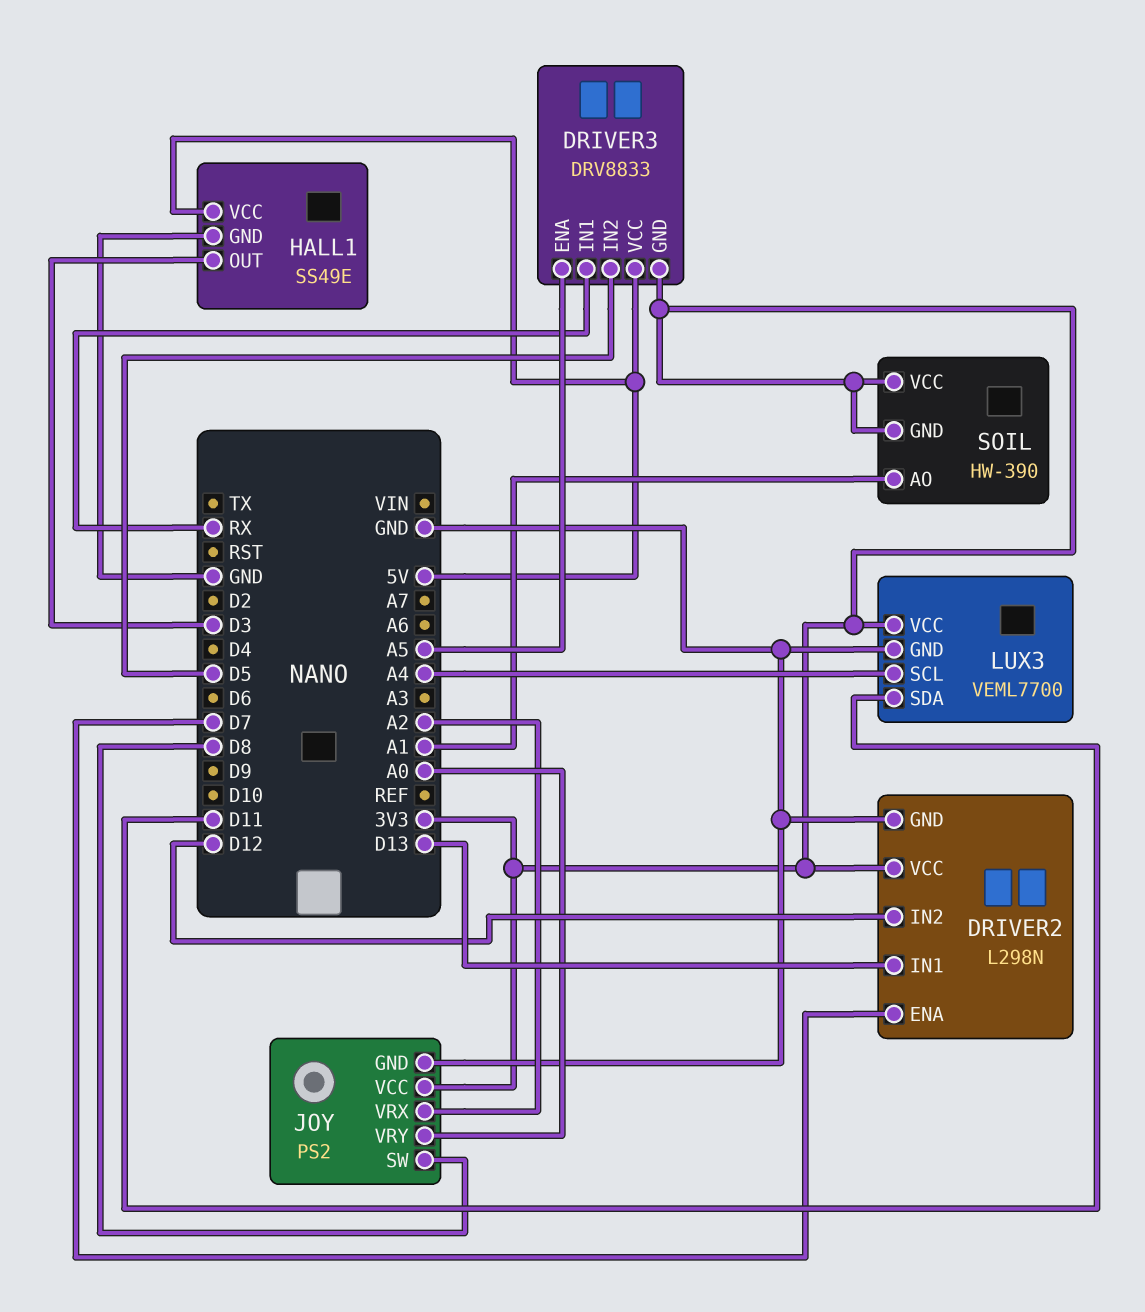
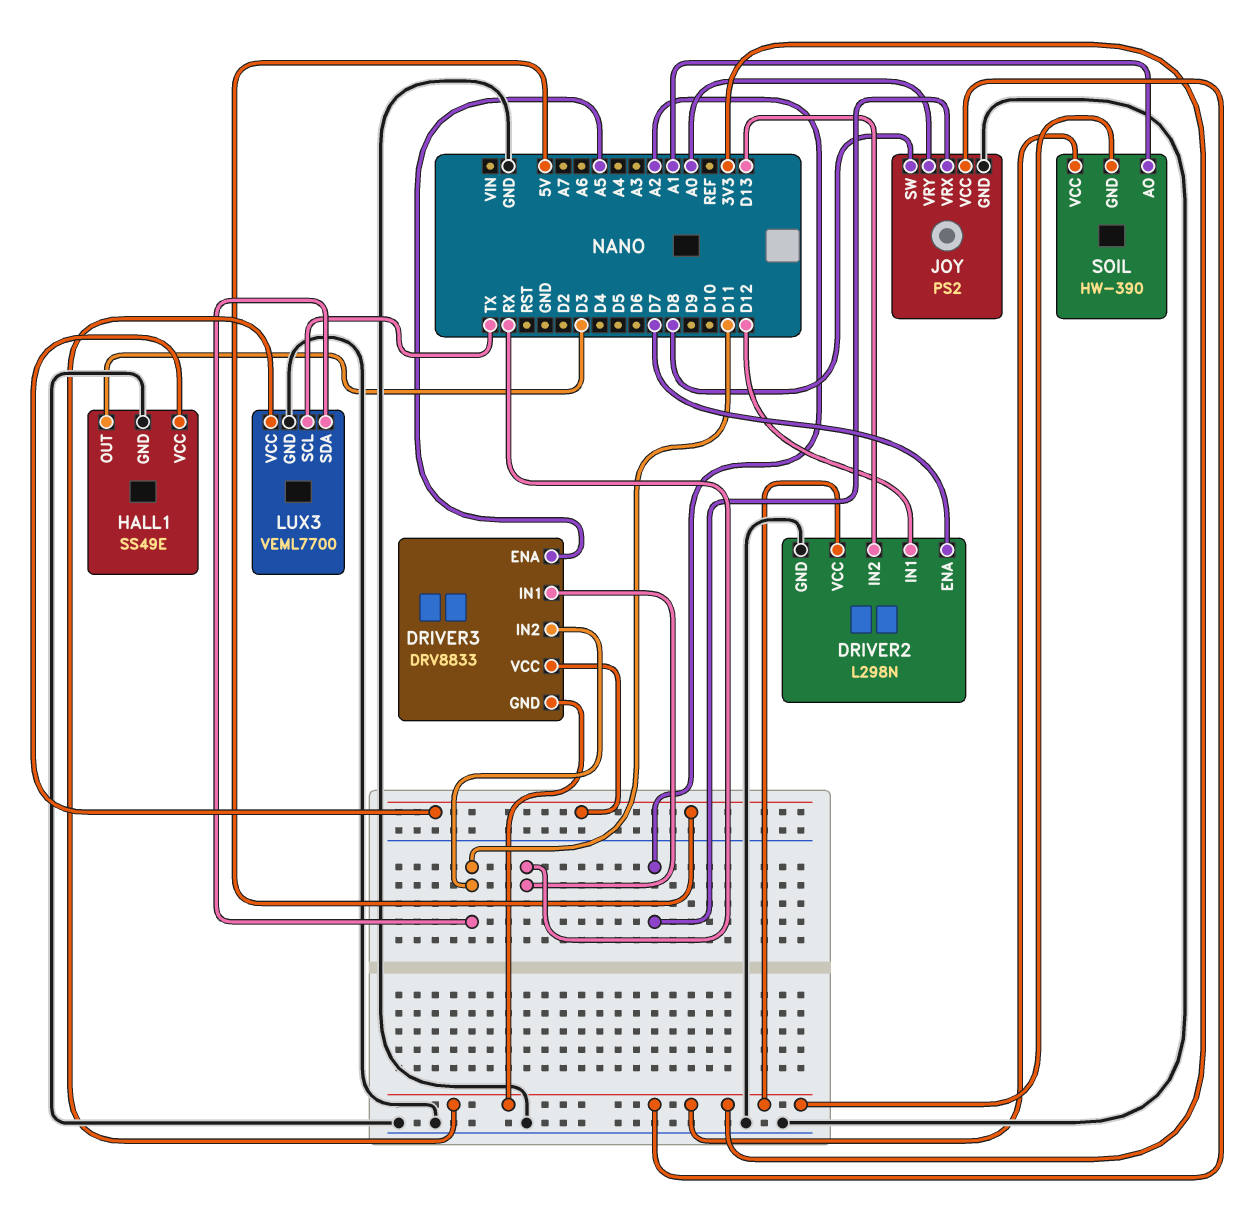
DRIVER2 pin IN1: D13 -> D12
DRIVER2 pin IN2: D12 -> D13
DRIVER3 pin IN2: D5 -> D11
LUX3 pin SCL: A4 -> TX

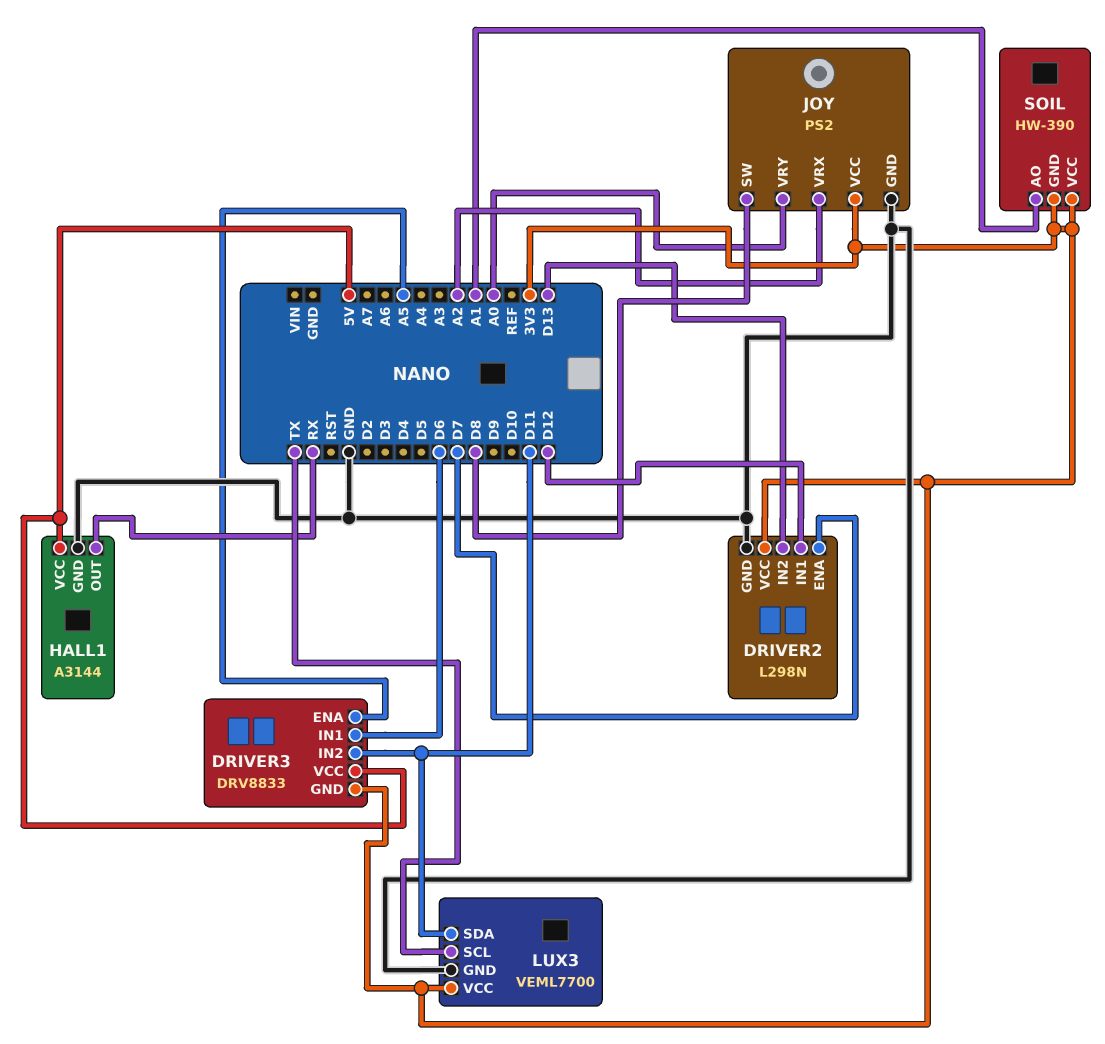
DRIVER3 pin IN1: RX -> D6
HALL1: SS49E -> A3144
HALL1 pin OUT: D3 -> RX

